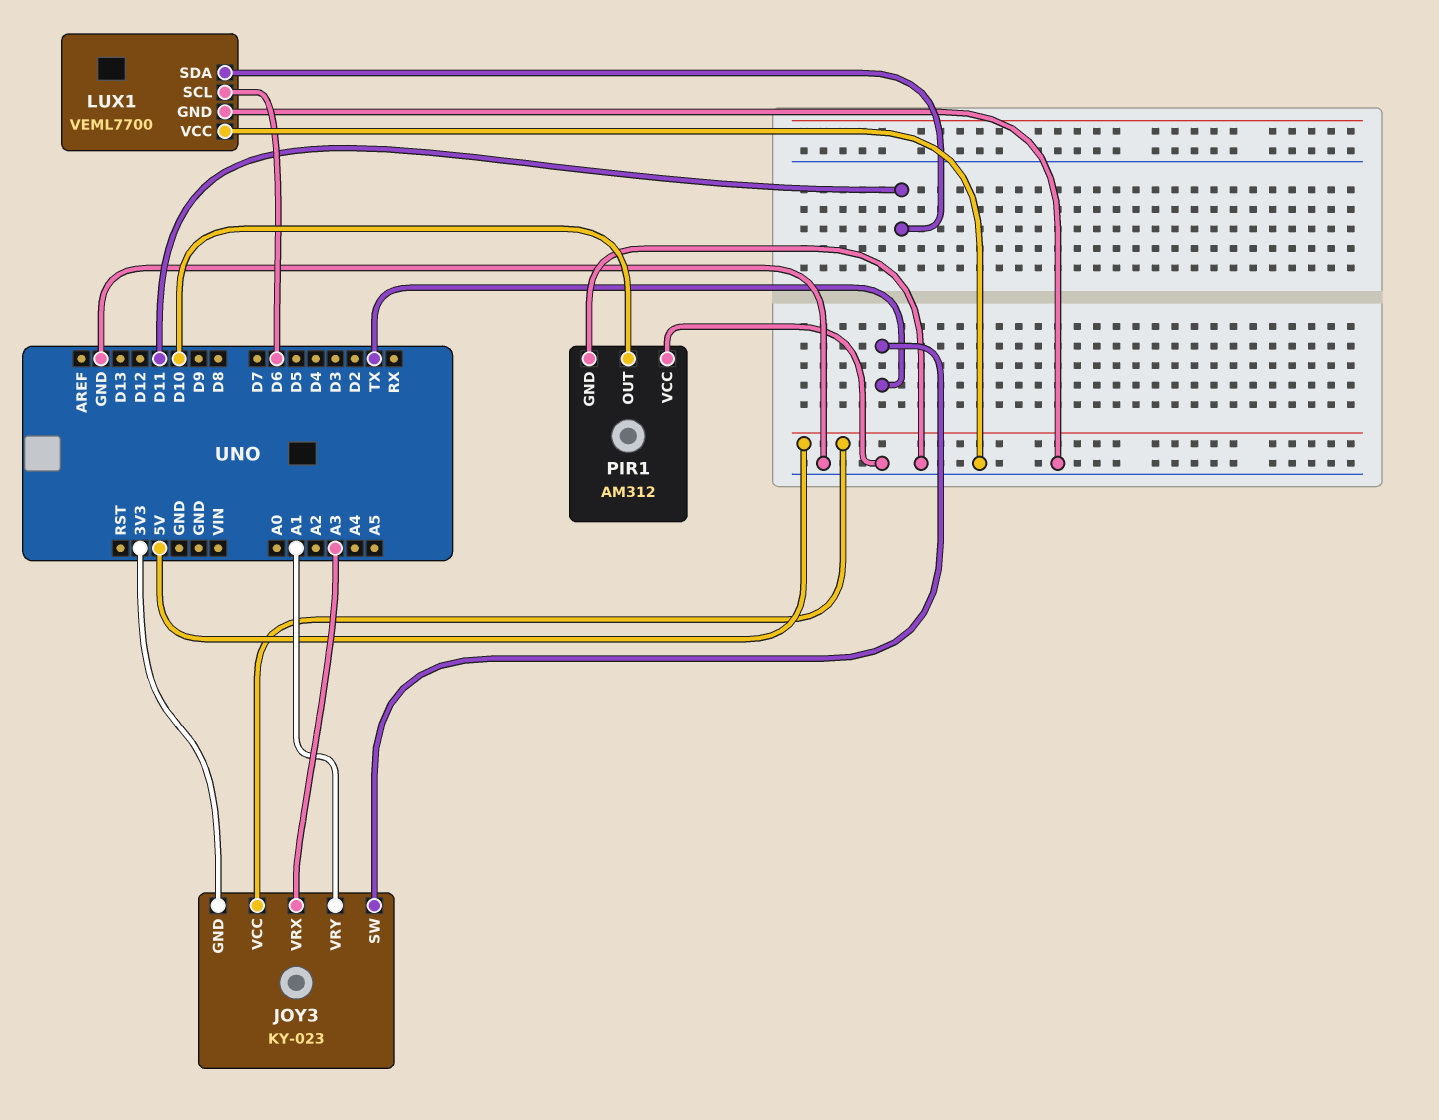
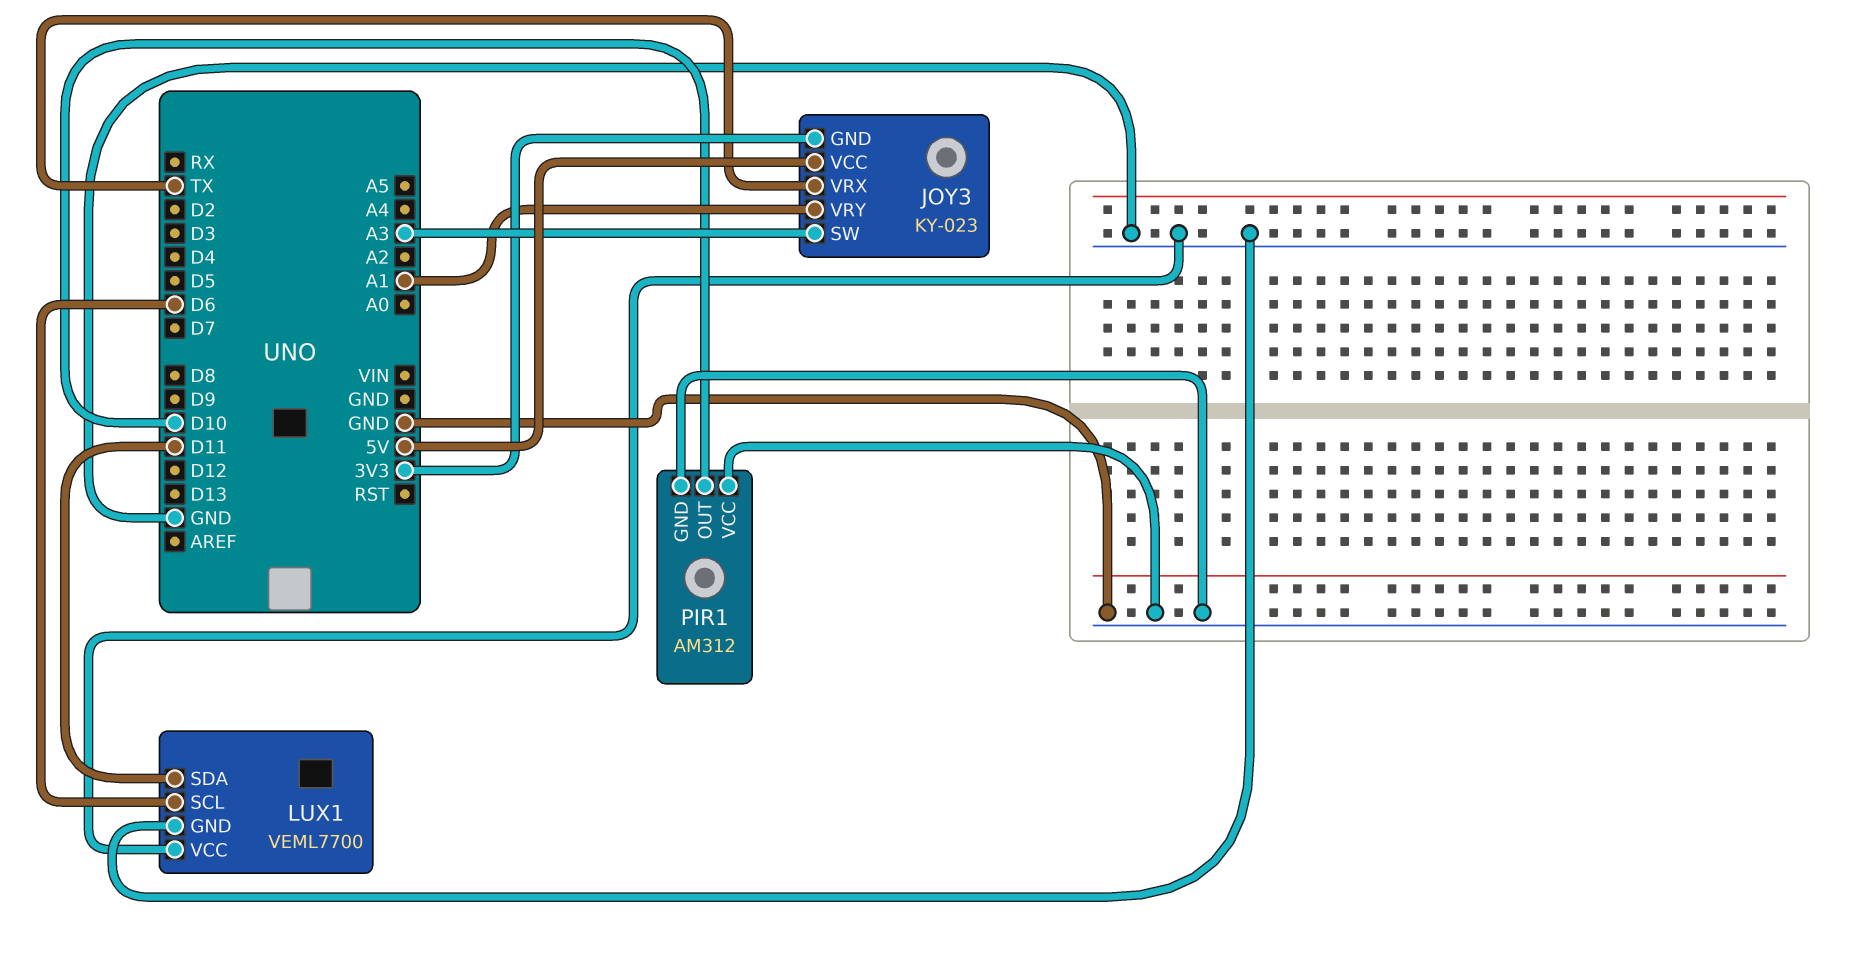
JOY3 pin SW: TX -> A3
JOY3 pin VRX: A3 -> TX

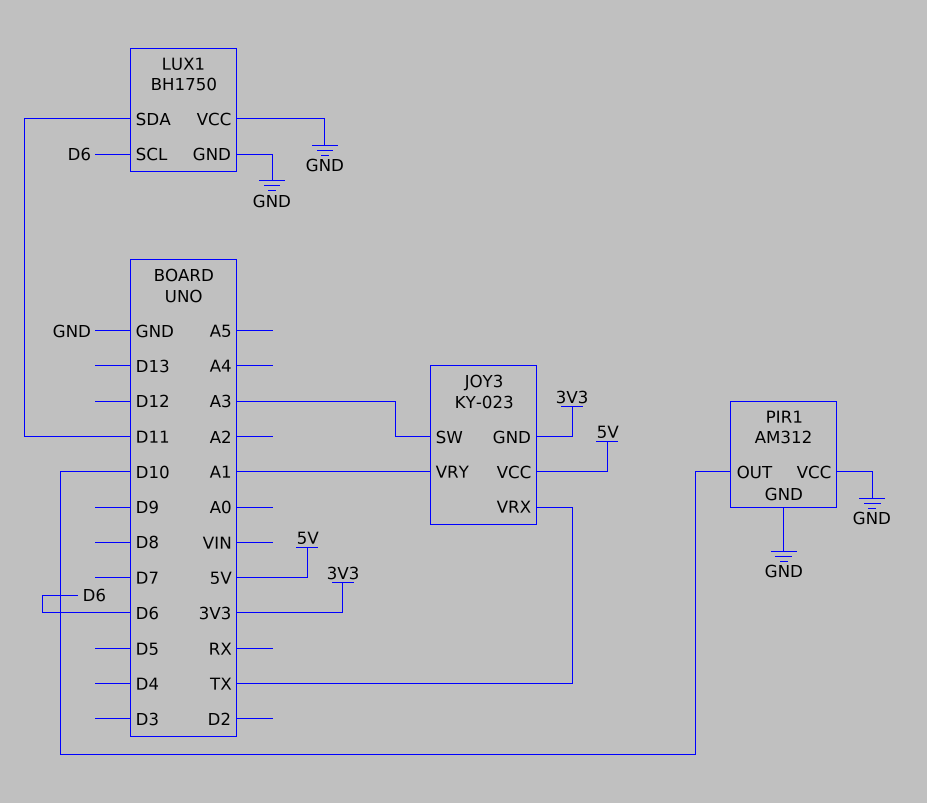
LUX1: VEML7700 -> BH1750

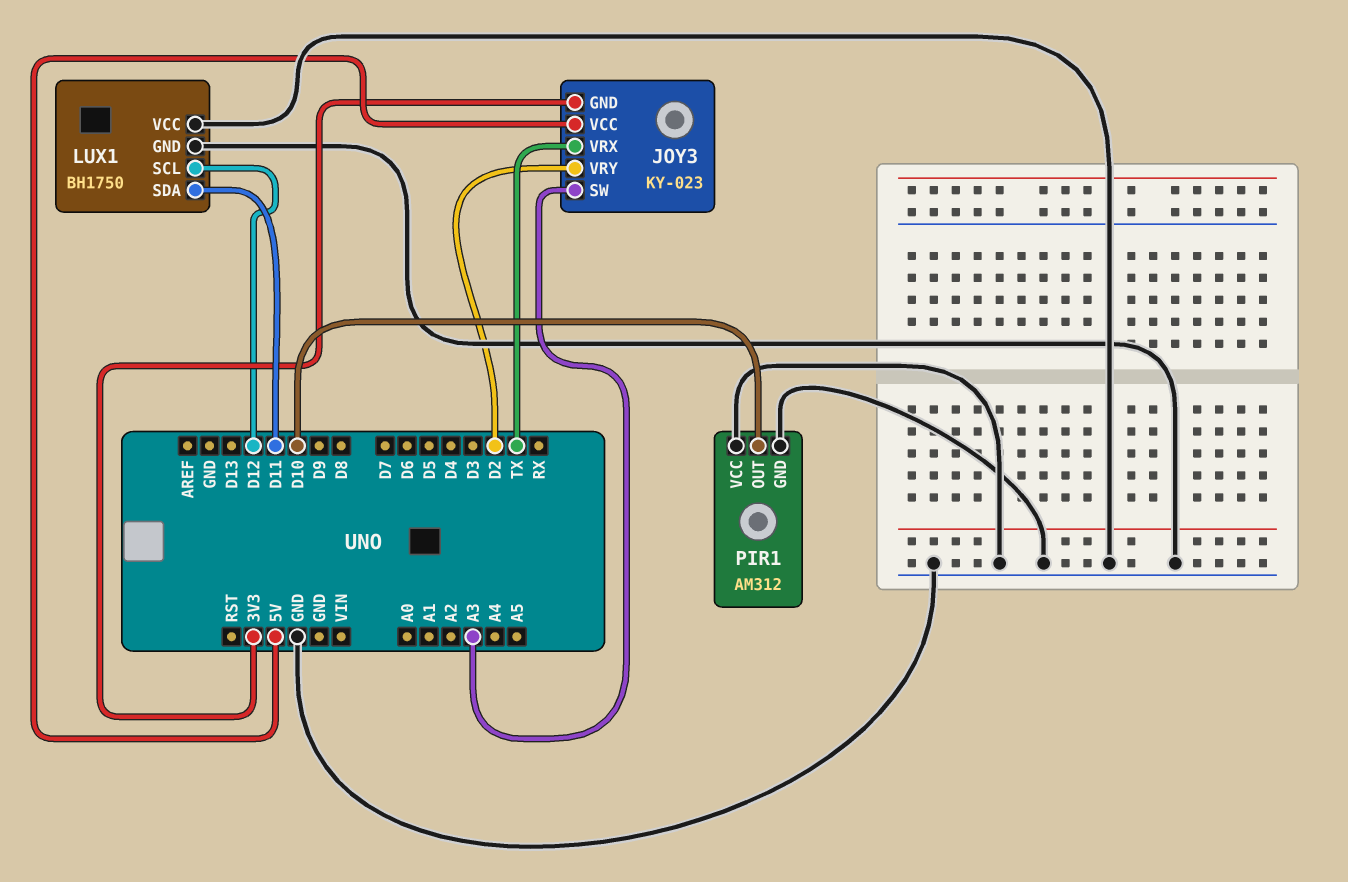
JOY3 pin VRY: A1 -> D2
LUX1 pin SCL: D6 -> D12

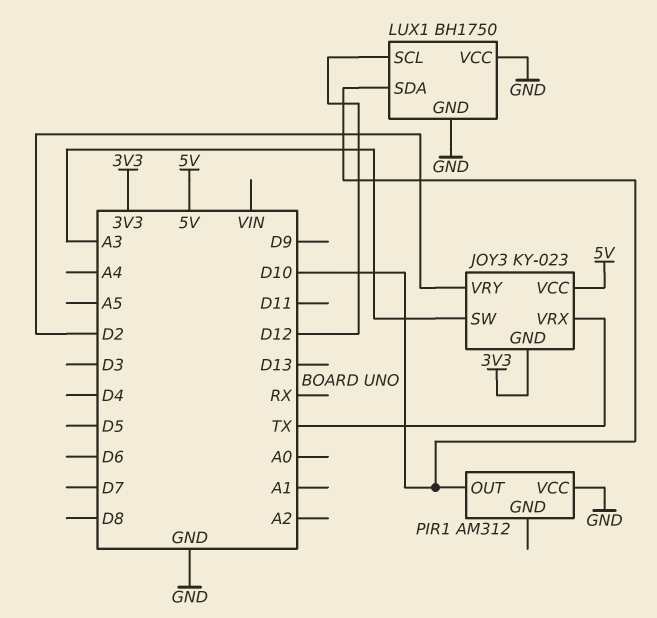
LUX1 pin SDA: D11 -> D10
PIR1 pin GND: GND -> none

